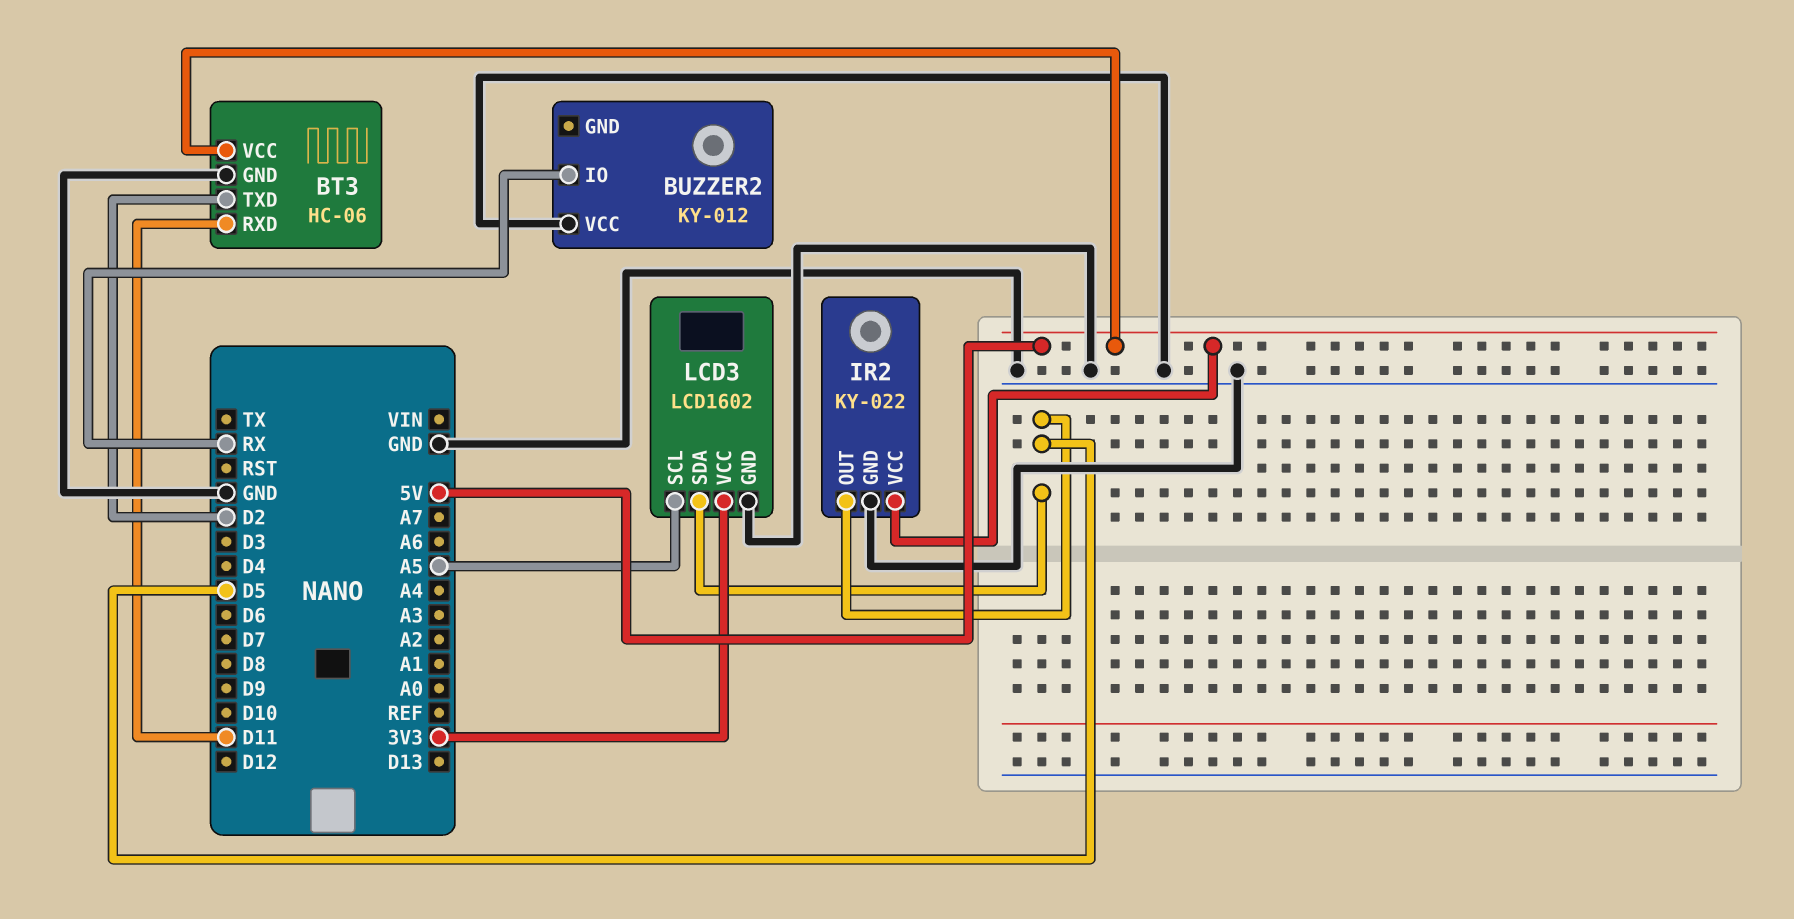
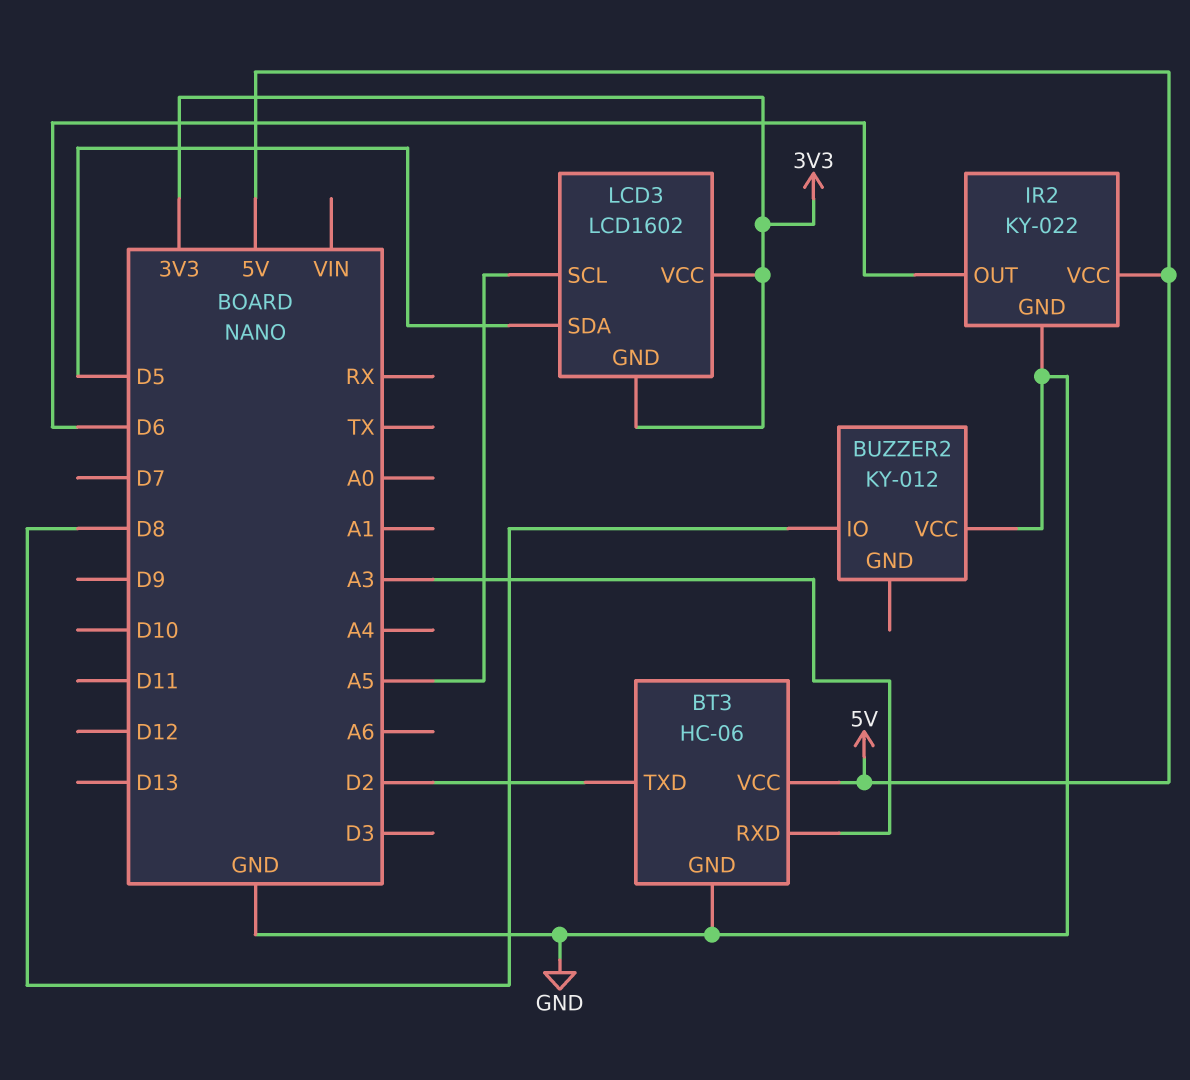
BT3 pin RXD: D11 -> A3
BUZZER2 pin IO: RX -> D8
IR2 pin OUT: D5 -> D6
LCD3 pin GND: GND -> 3V3

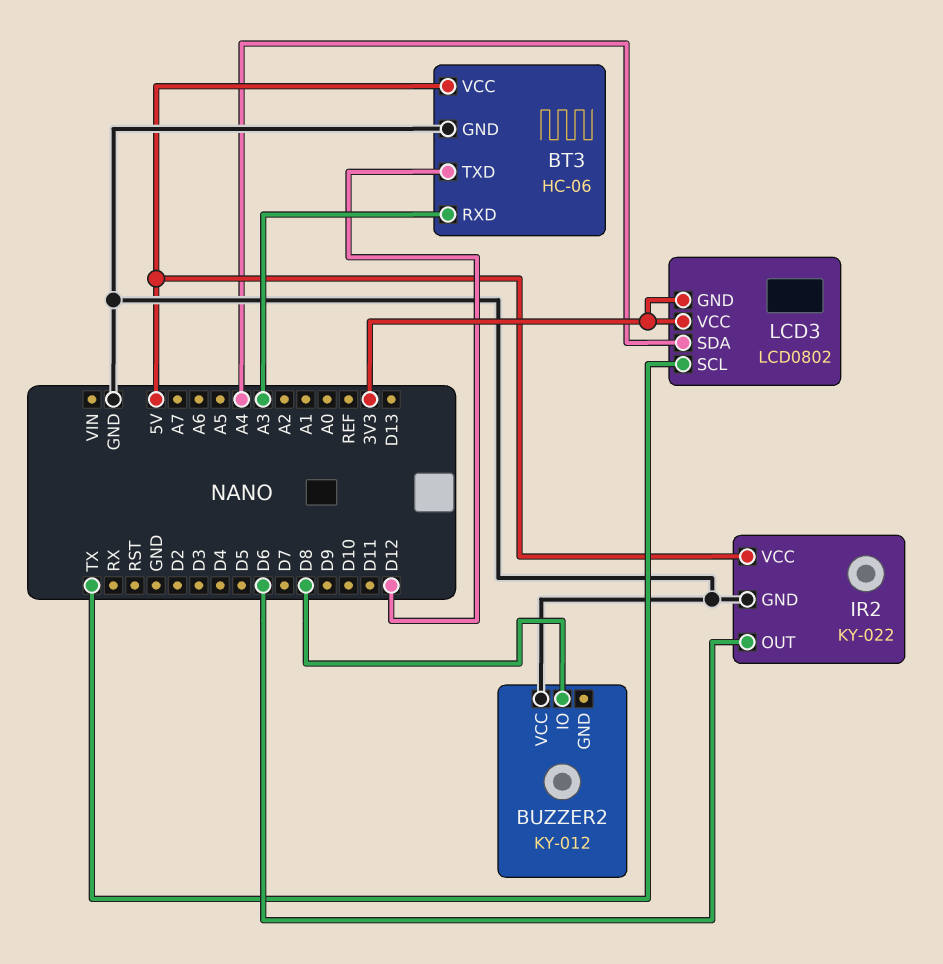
BT3 pin TXD: D2 -> D12
LCD3: LCD1602 -> LCD0802
LCD3 pin SCL: A5 -> TX
LCD3 pin SDA: D5 -> A4

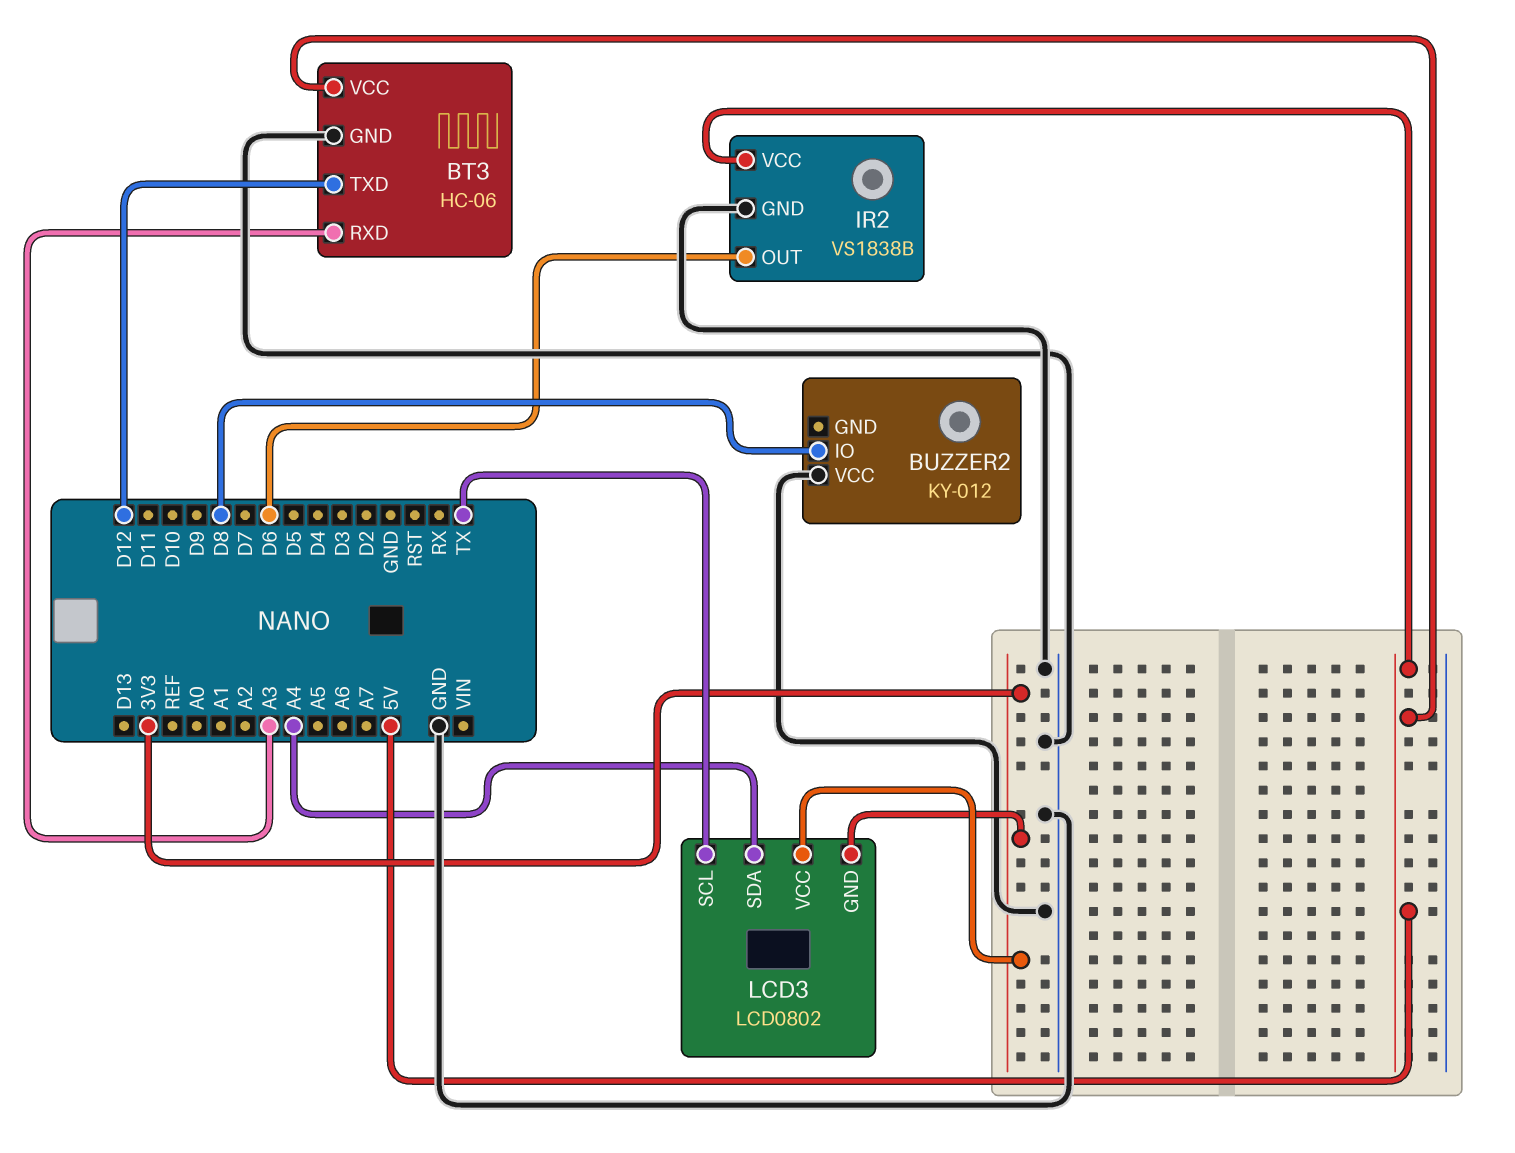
IR2: KY-022 -> VS1838B

